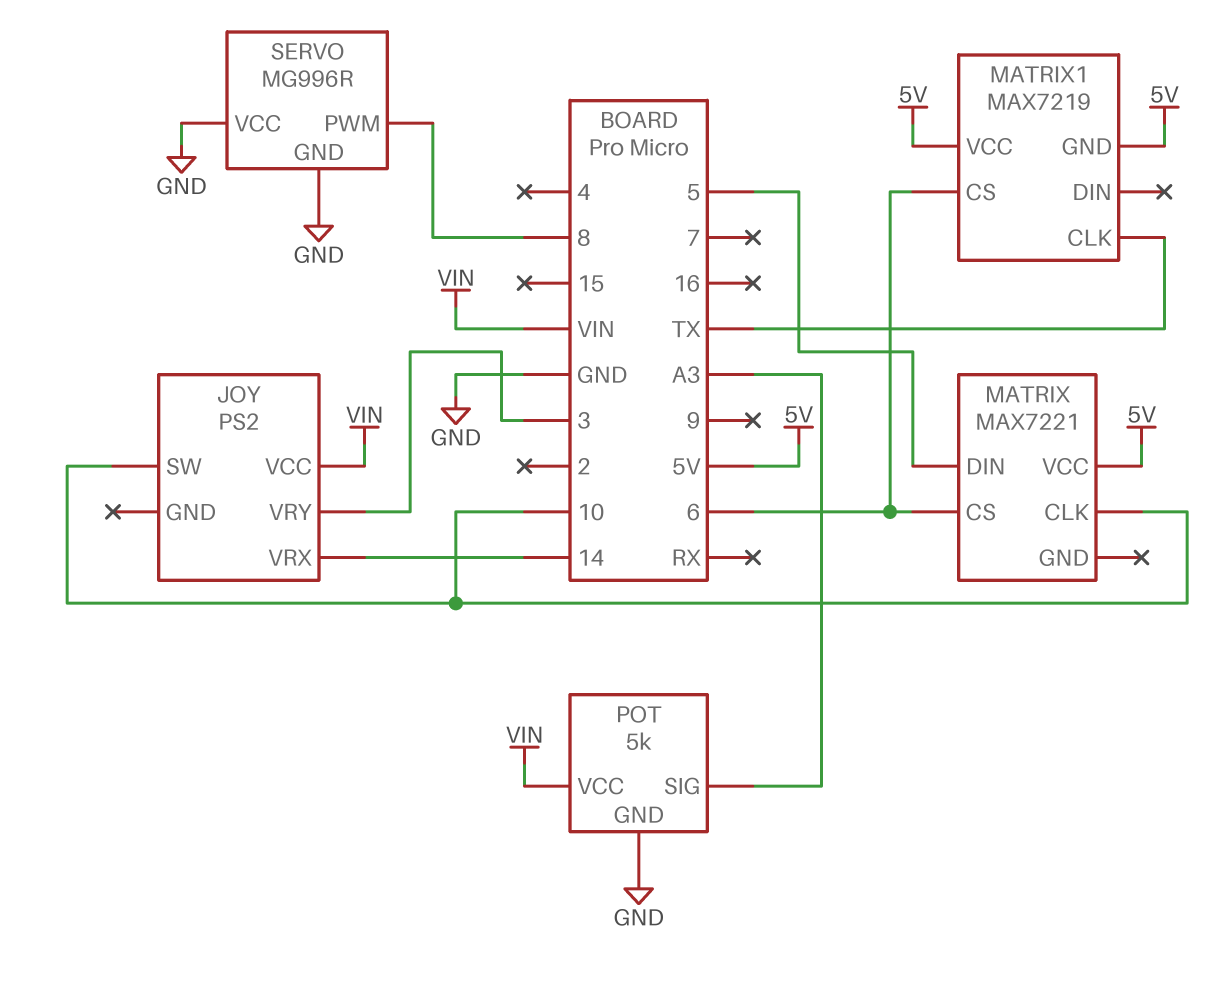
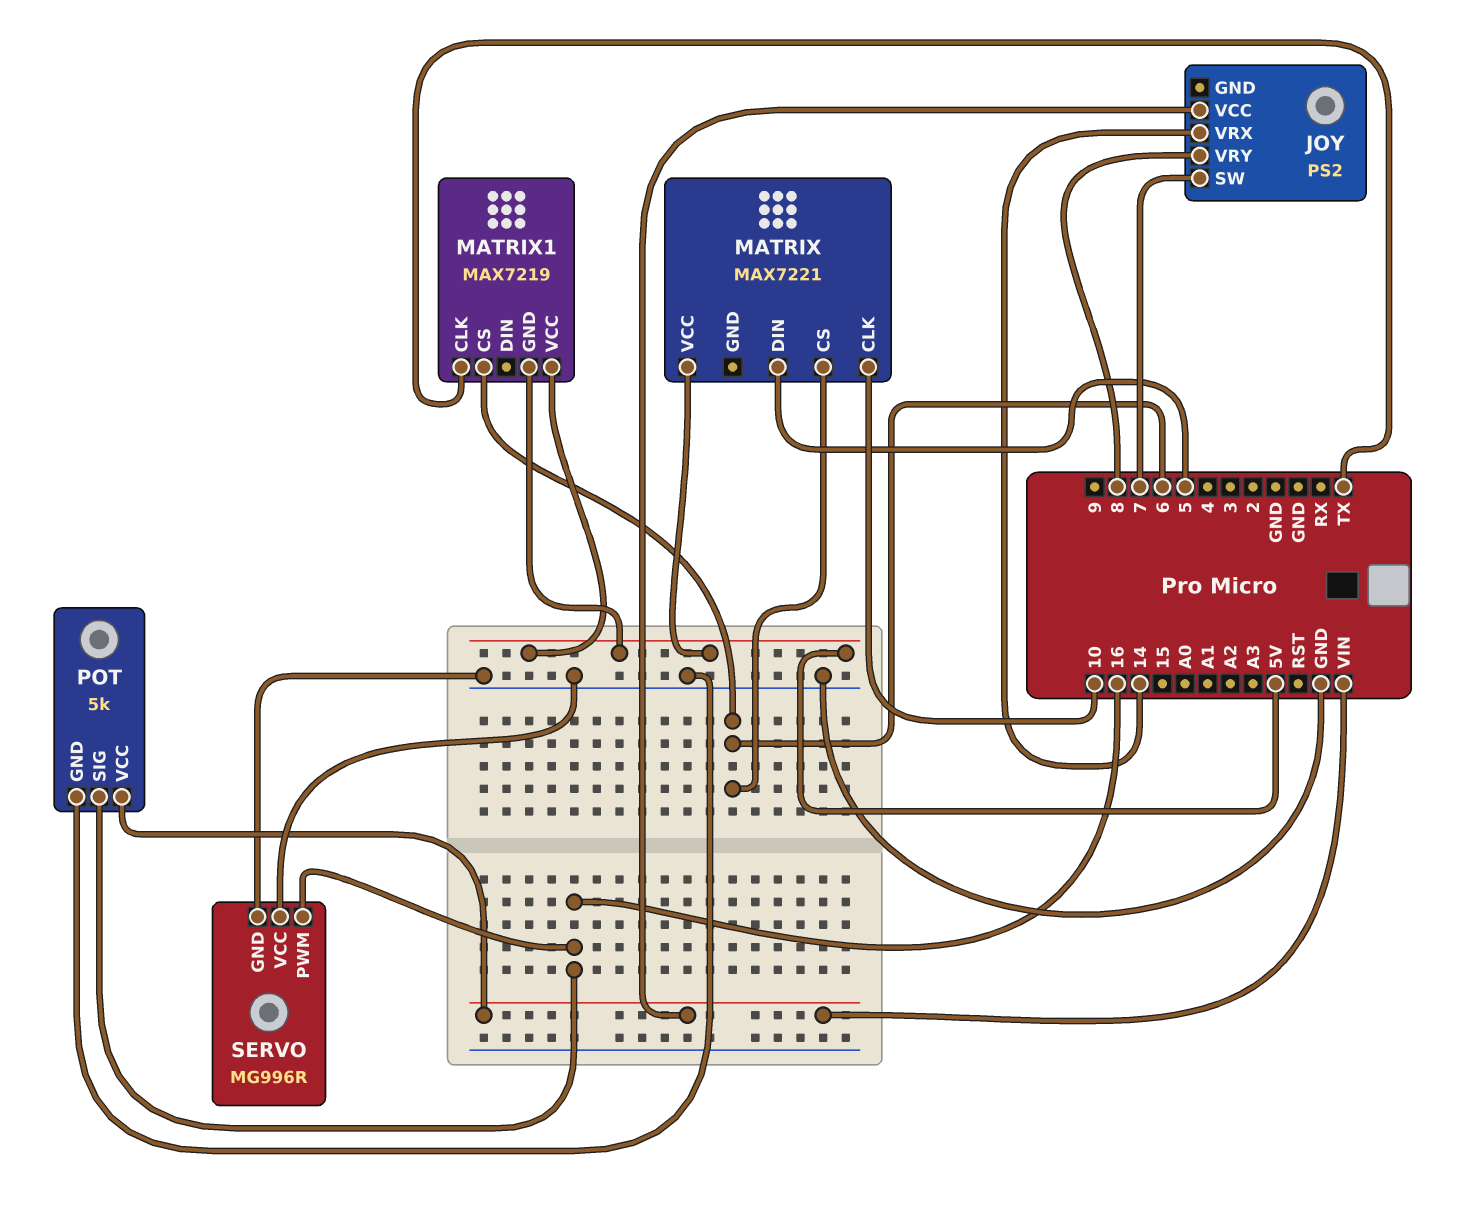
JOY pin SW: 10 -> 7
JOY pin VRY: 3 -> 8
POT pin SIG: A3 -> 16
SERVO pin PWM: 8 -> 16

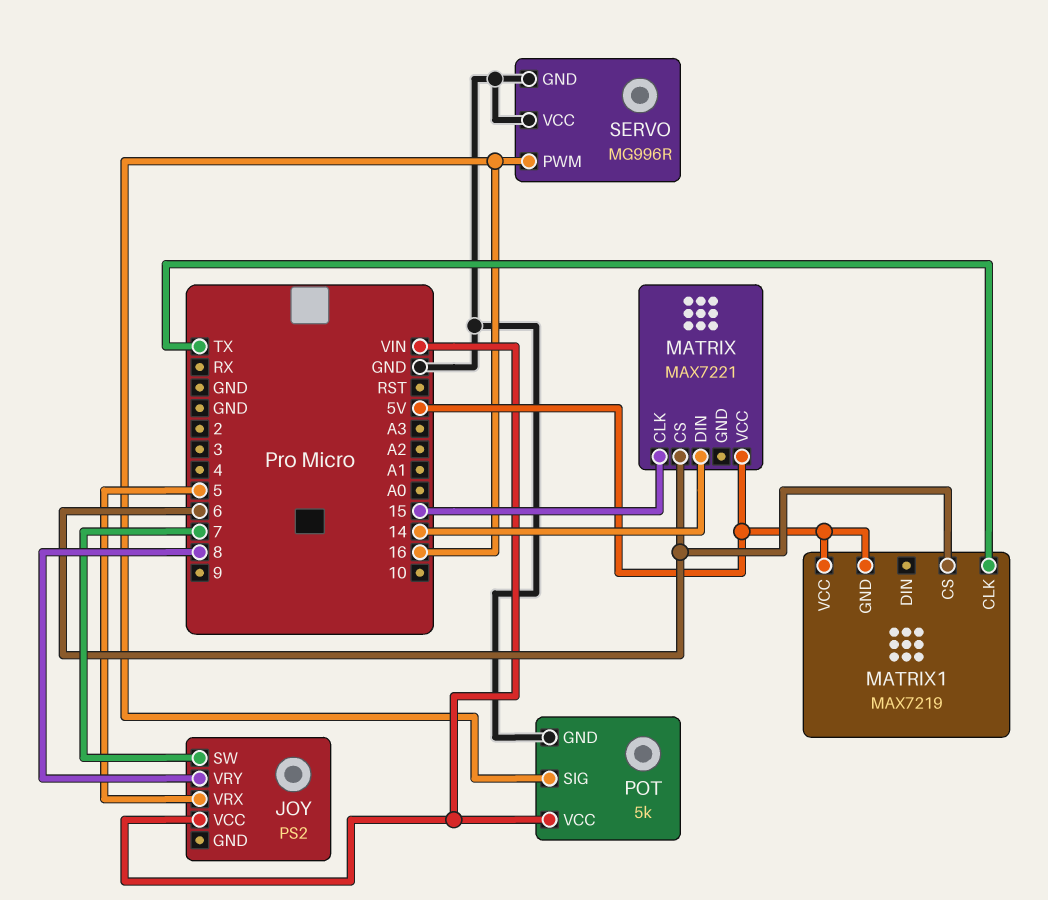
JOY pin VRX: 14 -> 5
MATRIX pin CLK: 10 -> 15
MATRIX pin DIN: 5 -> 14

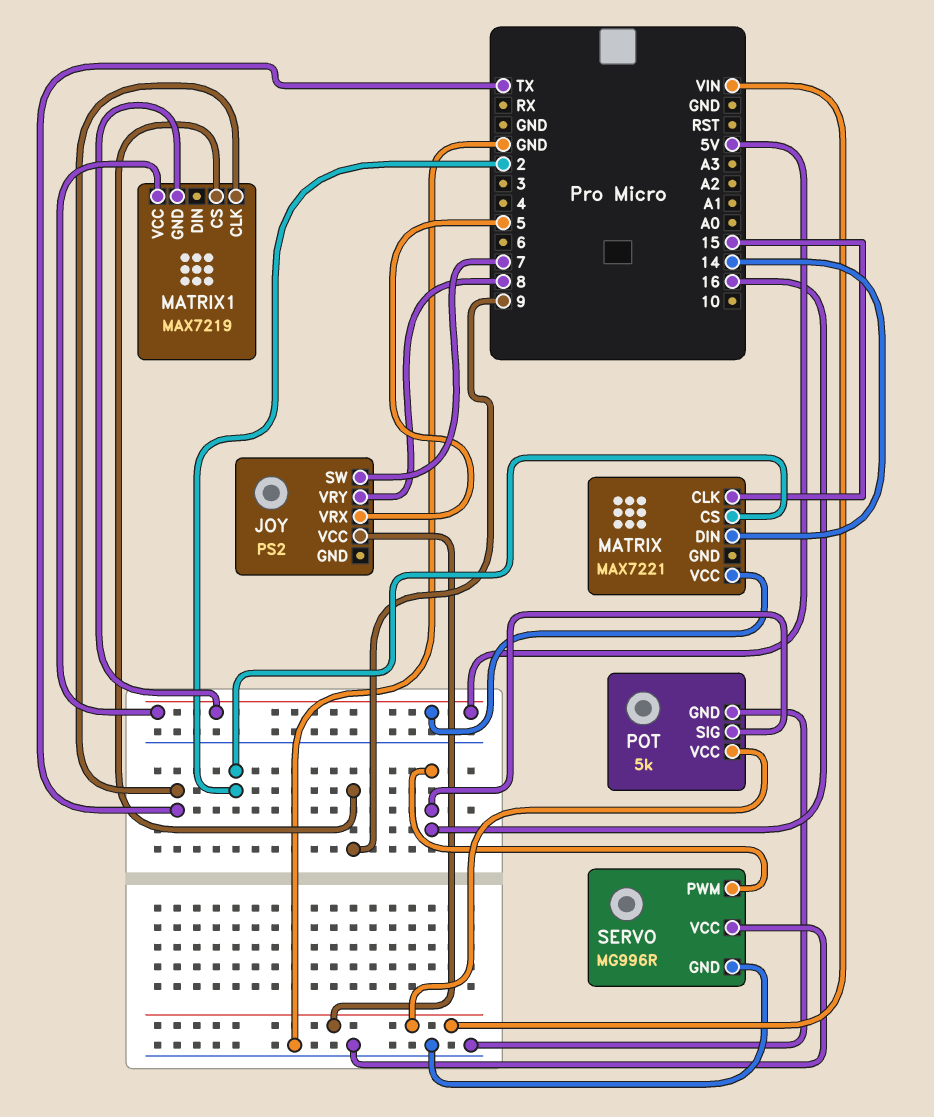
MATRIX pin CS: 6 -> 2
MATRIX1 pin CS: 6 -> 9

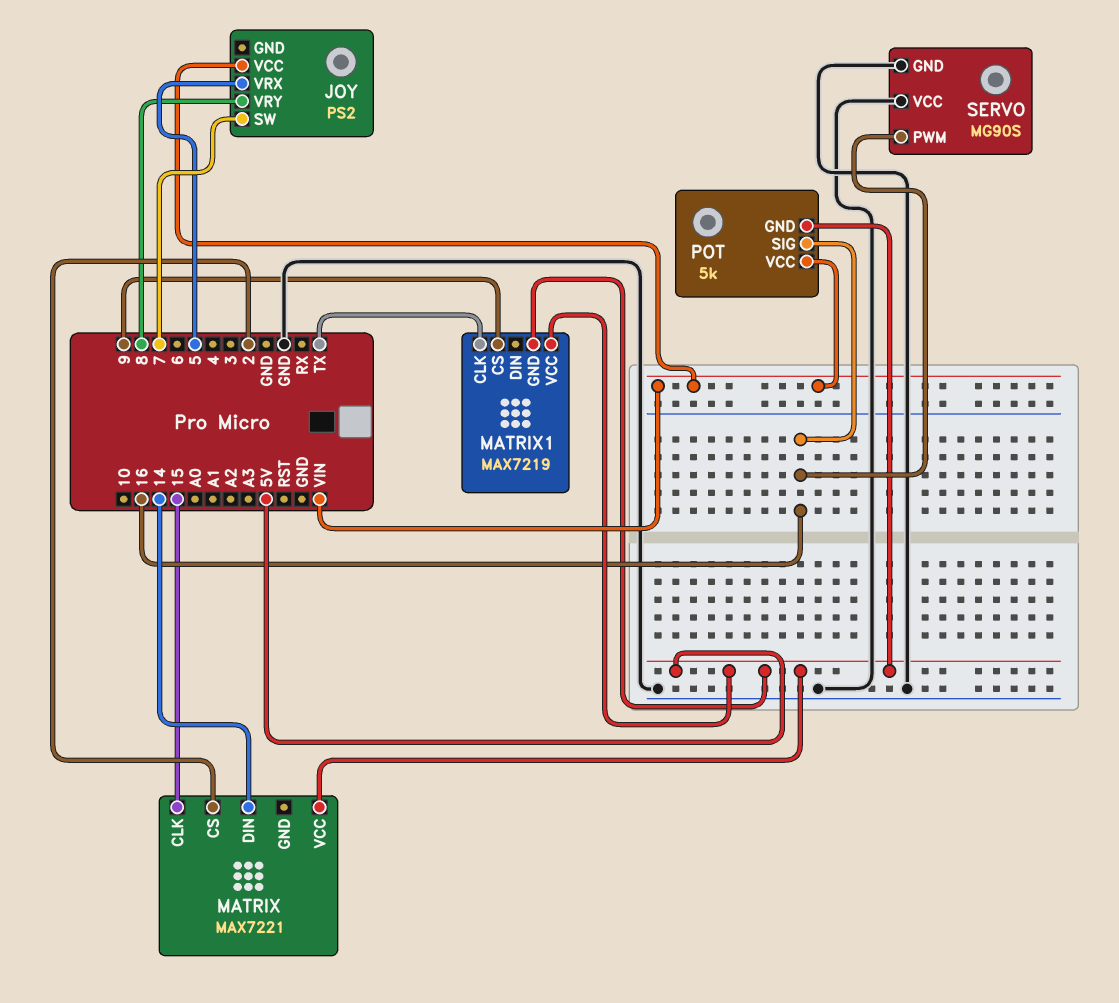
POT pin GND: GND -> 5V
SERVO: MG996R -> MG90S

